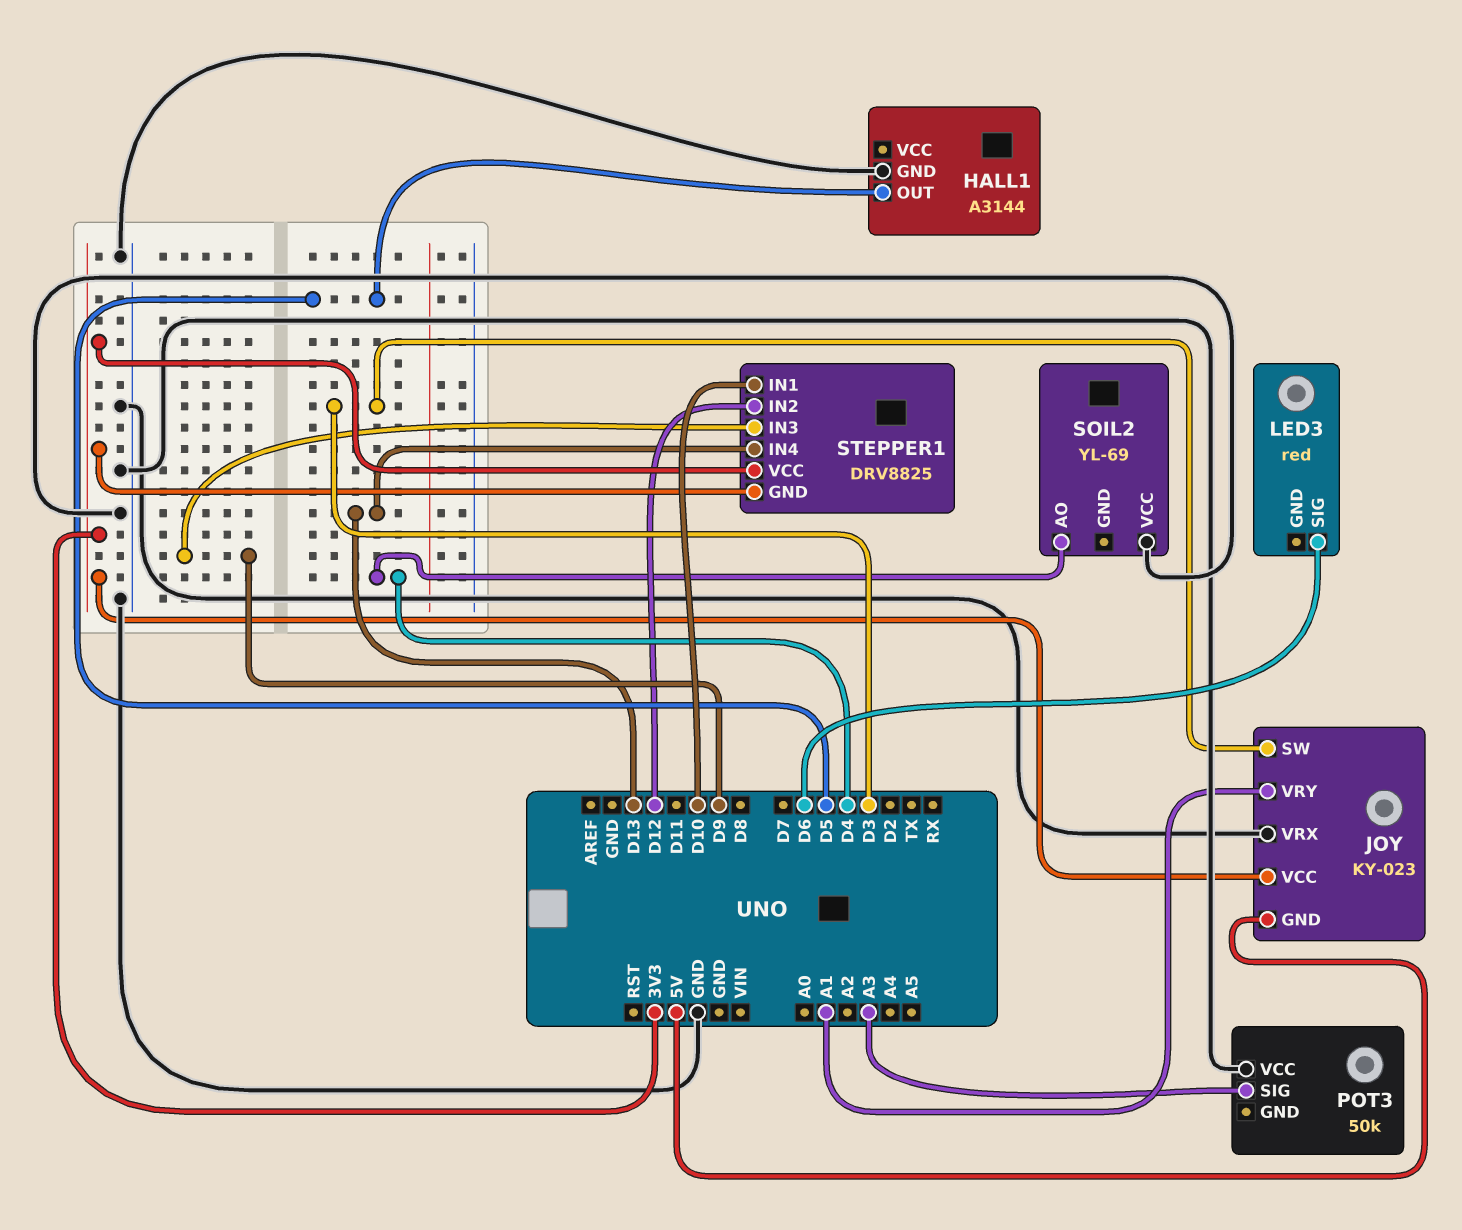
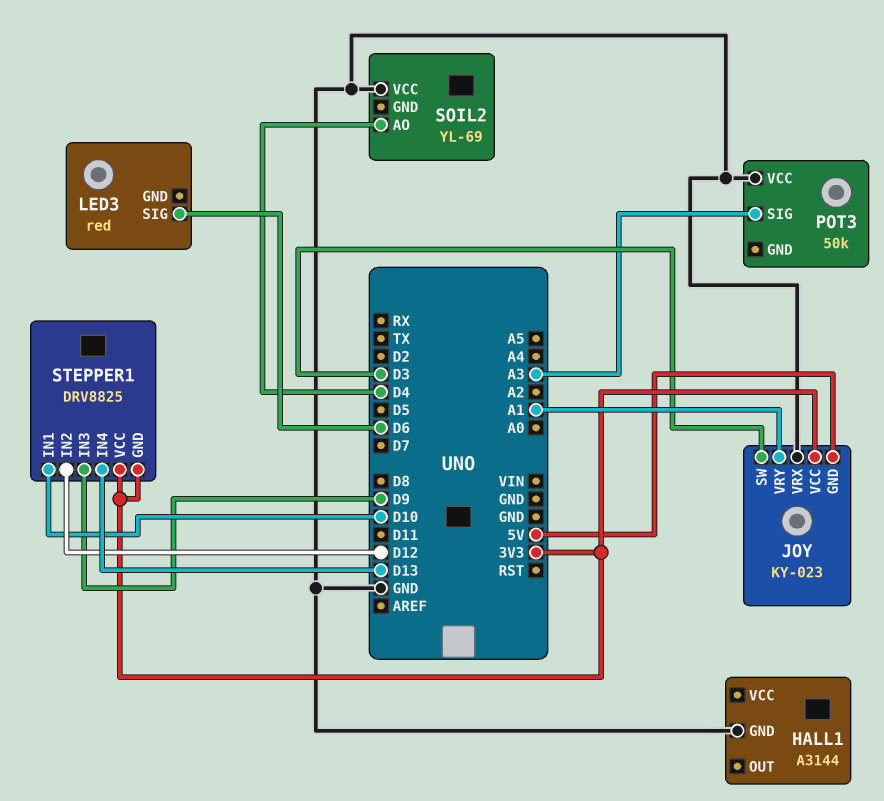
HALL1 pin OUT: D5 -> none

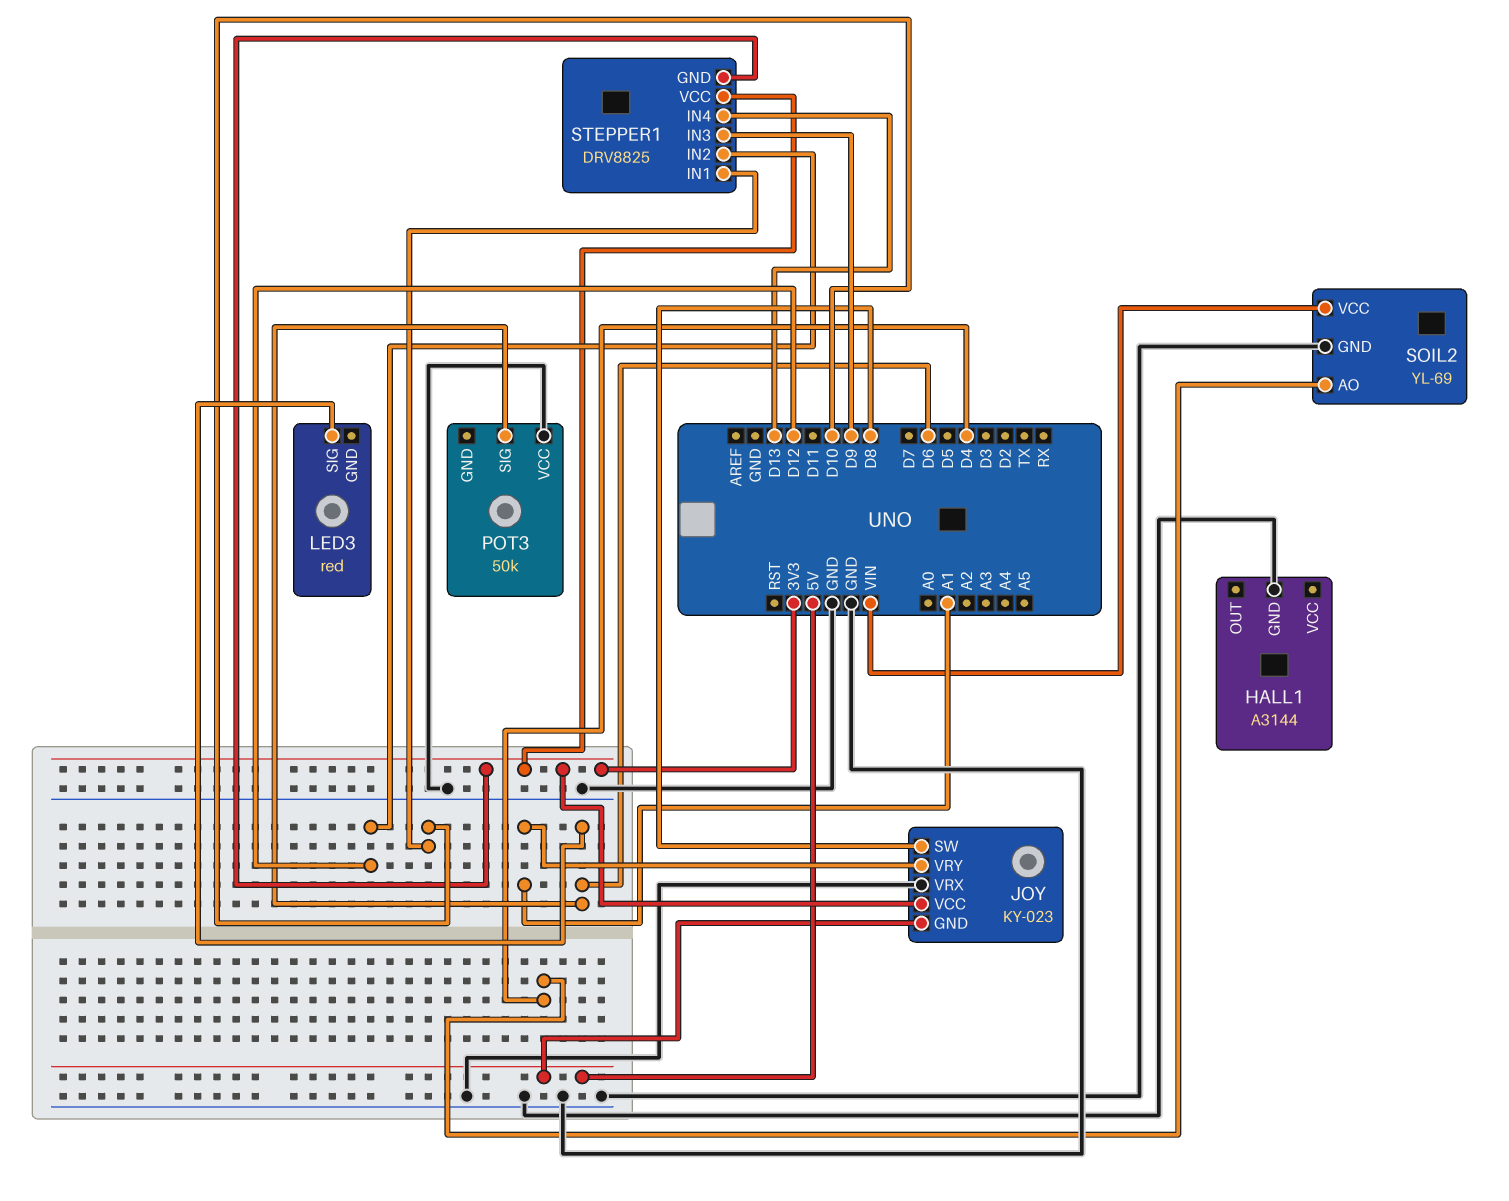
JOY pin SW: D3 -> D8
POT3 pin SIG: A3 -> D6
SOIL2 pin GND: none -> GND
SOIL2 pin VCC: GND -> VIN

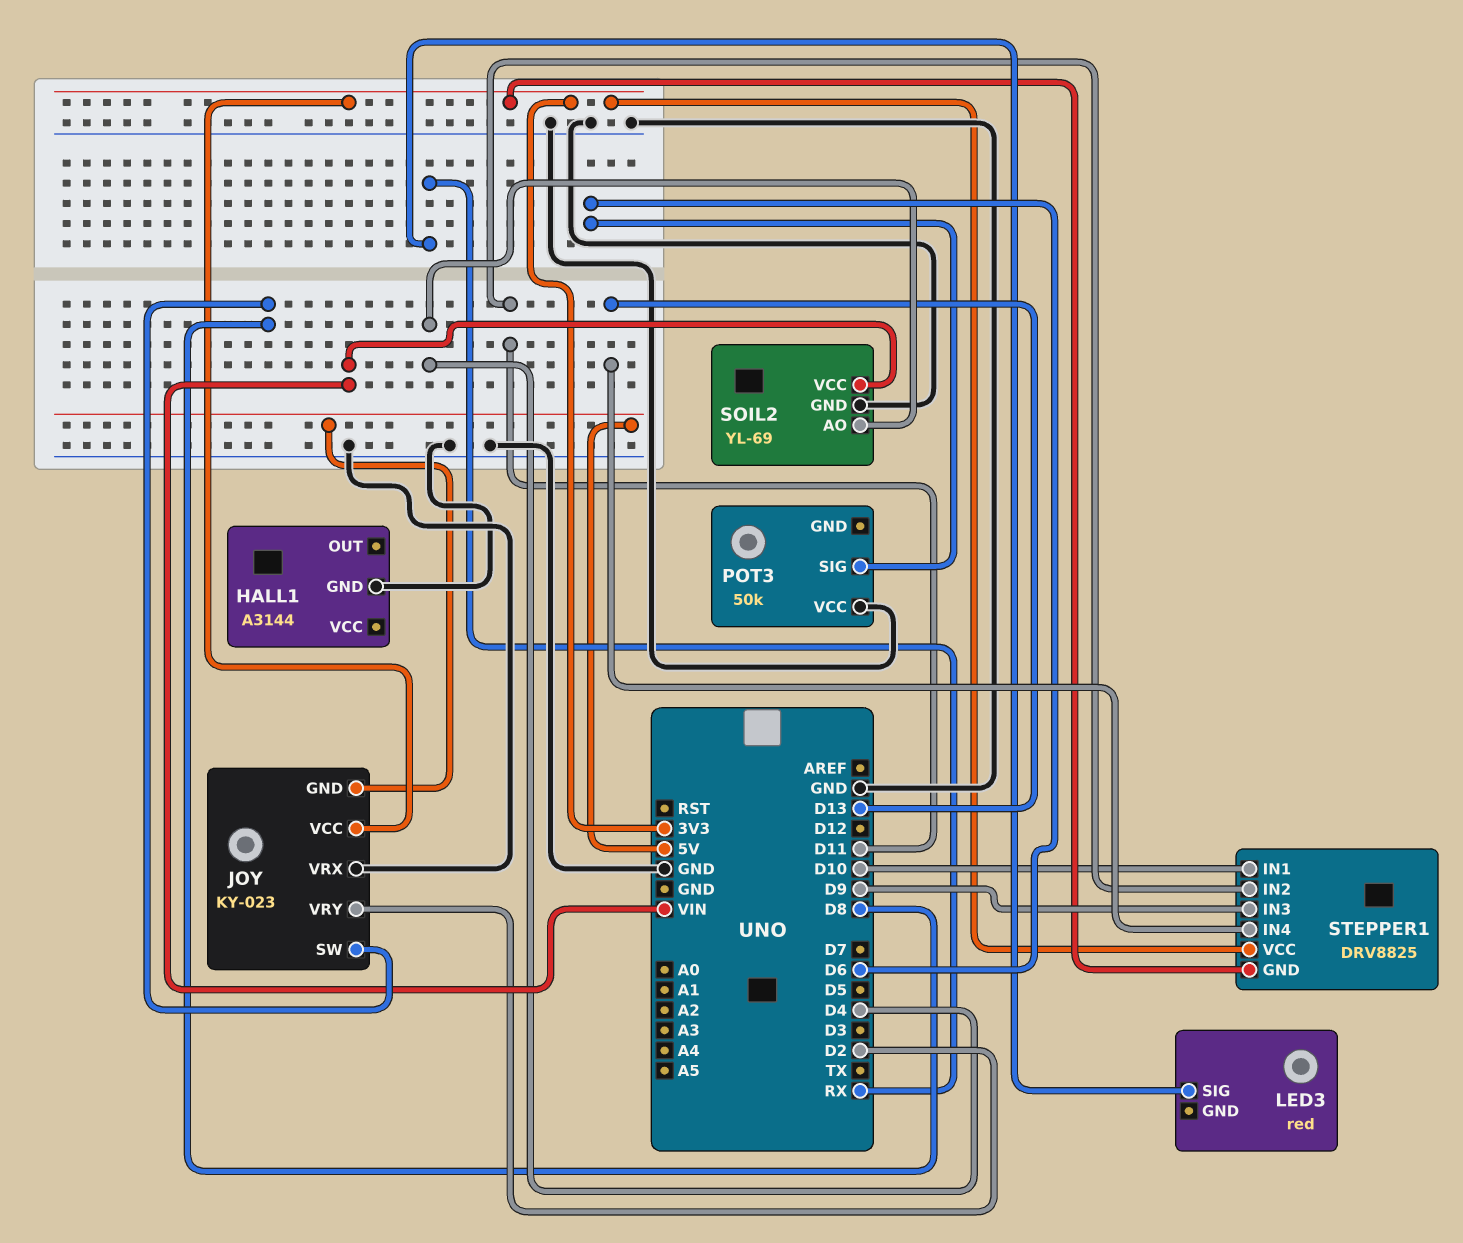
JOY pin VRY: A1 -> D2
LED3 pin SIG: D6 -> RX
STEPPER1 pin IN2: D12 -> D11

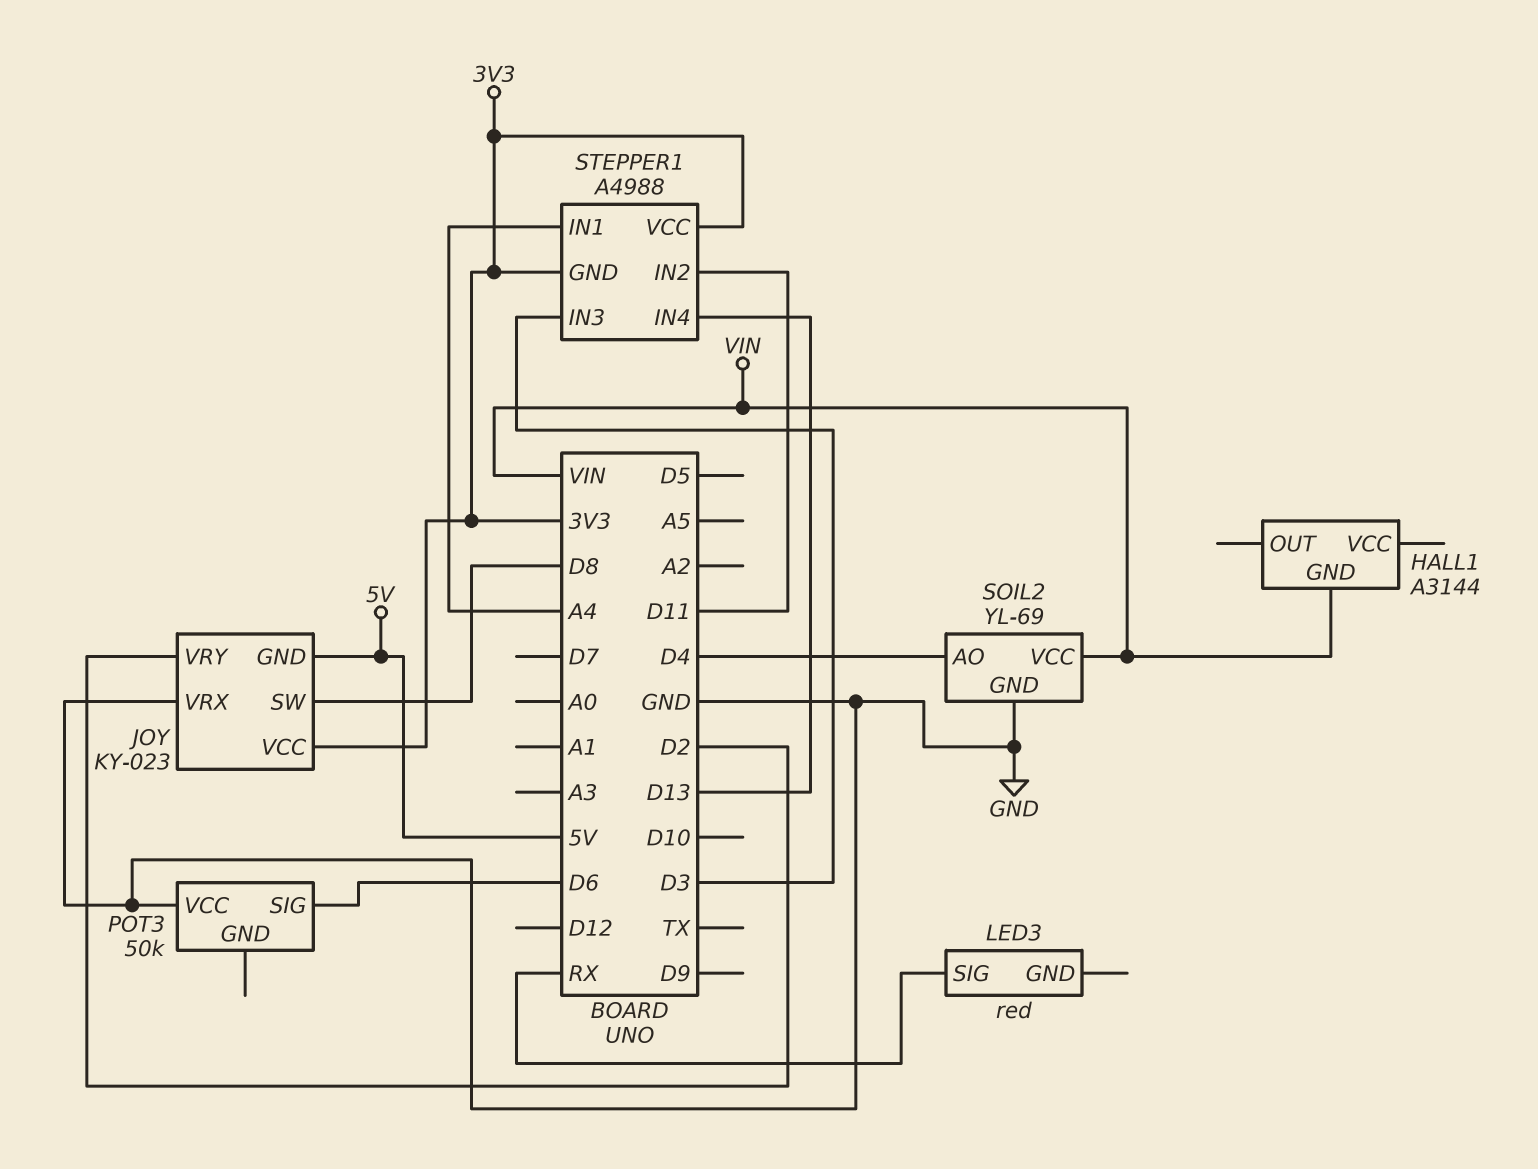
HALL1 pin GND: GND -> VIN
STEPPER1: DRV8825 -> A4988
STEPPER1 pin IN1: D10 -> A4
STEPPER1 pin IN3: D9 -> D3

